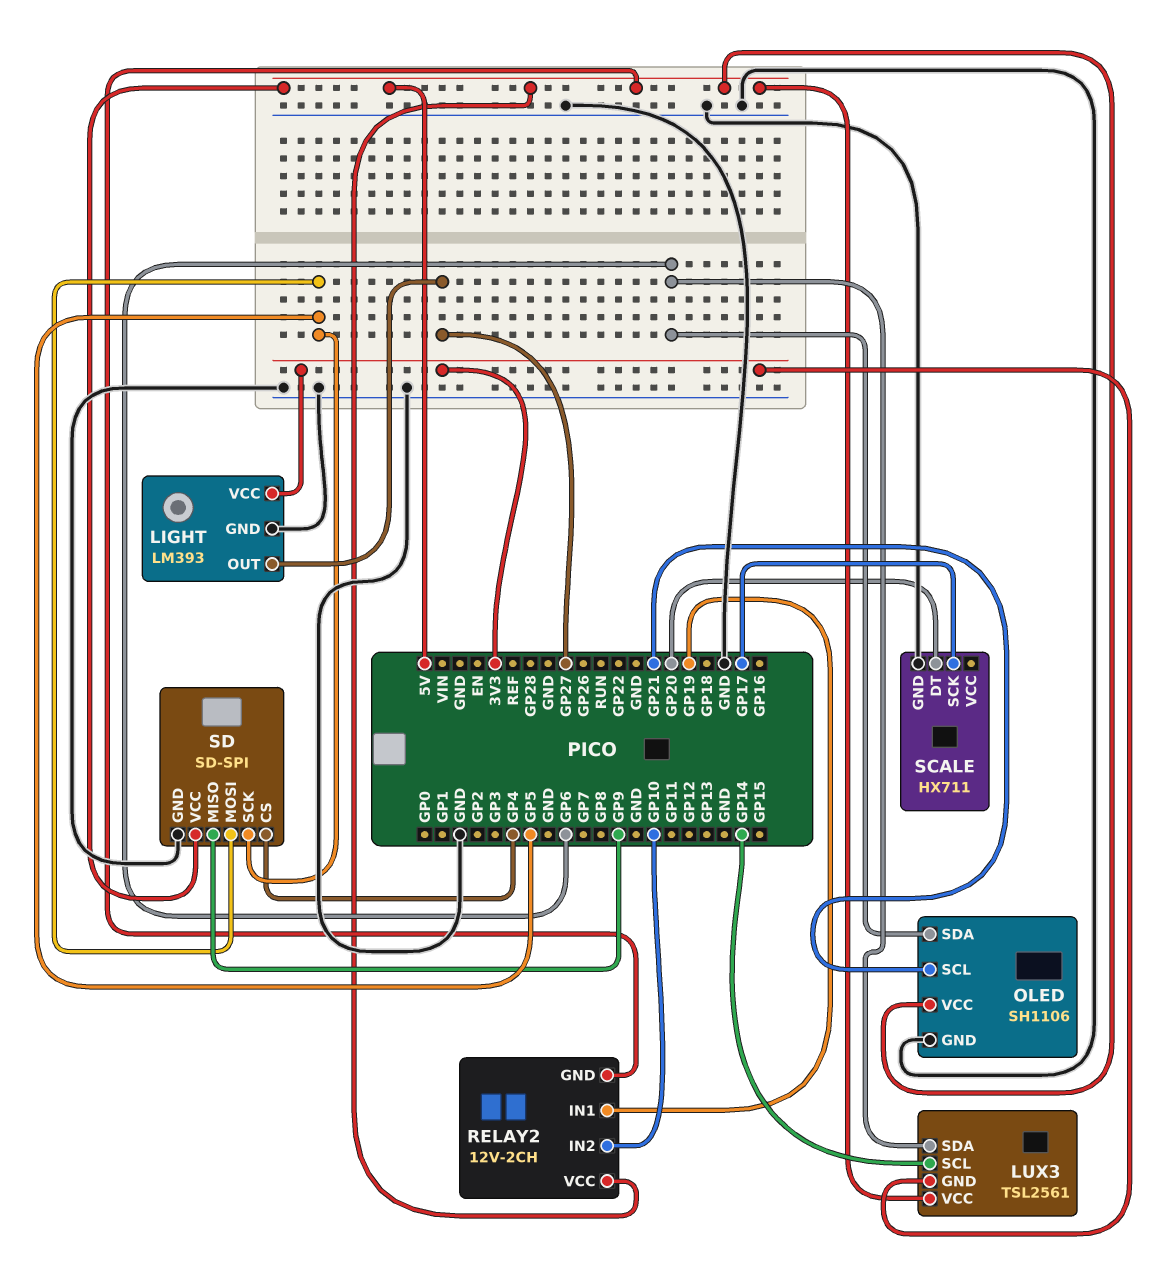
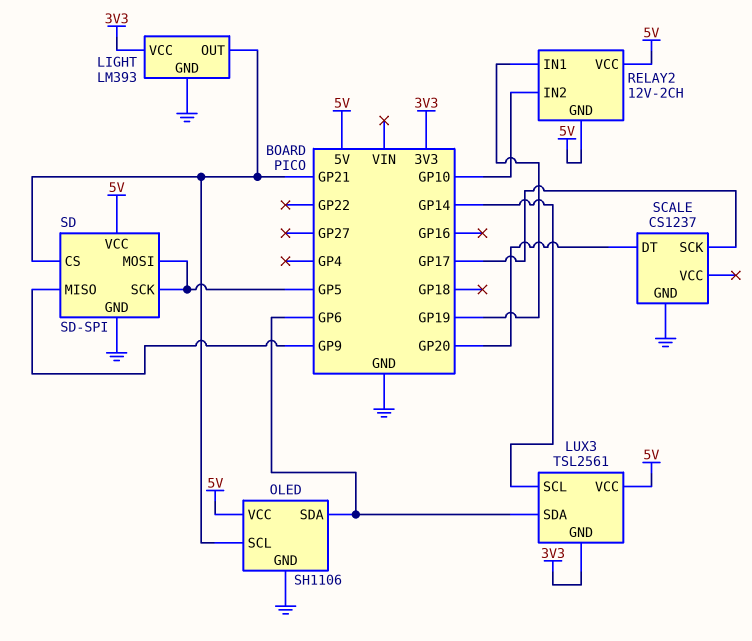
LIGHT pin OUT: GP27 -> GP21
SCALE: HX711 -> CS1237
SD pin CS: GP4 -> GP21

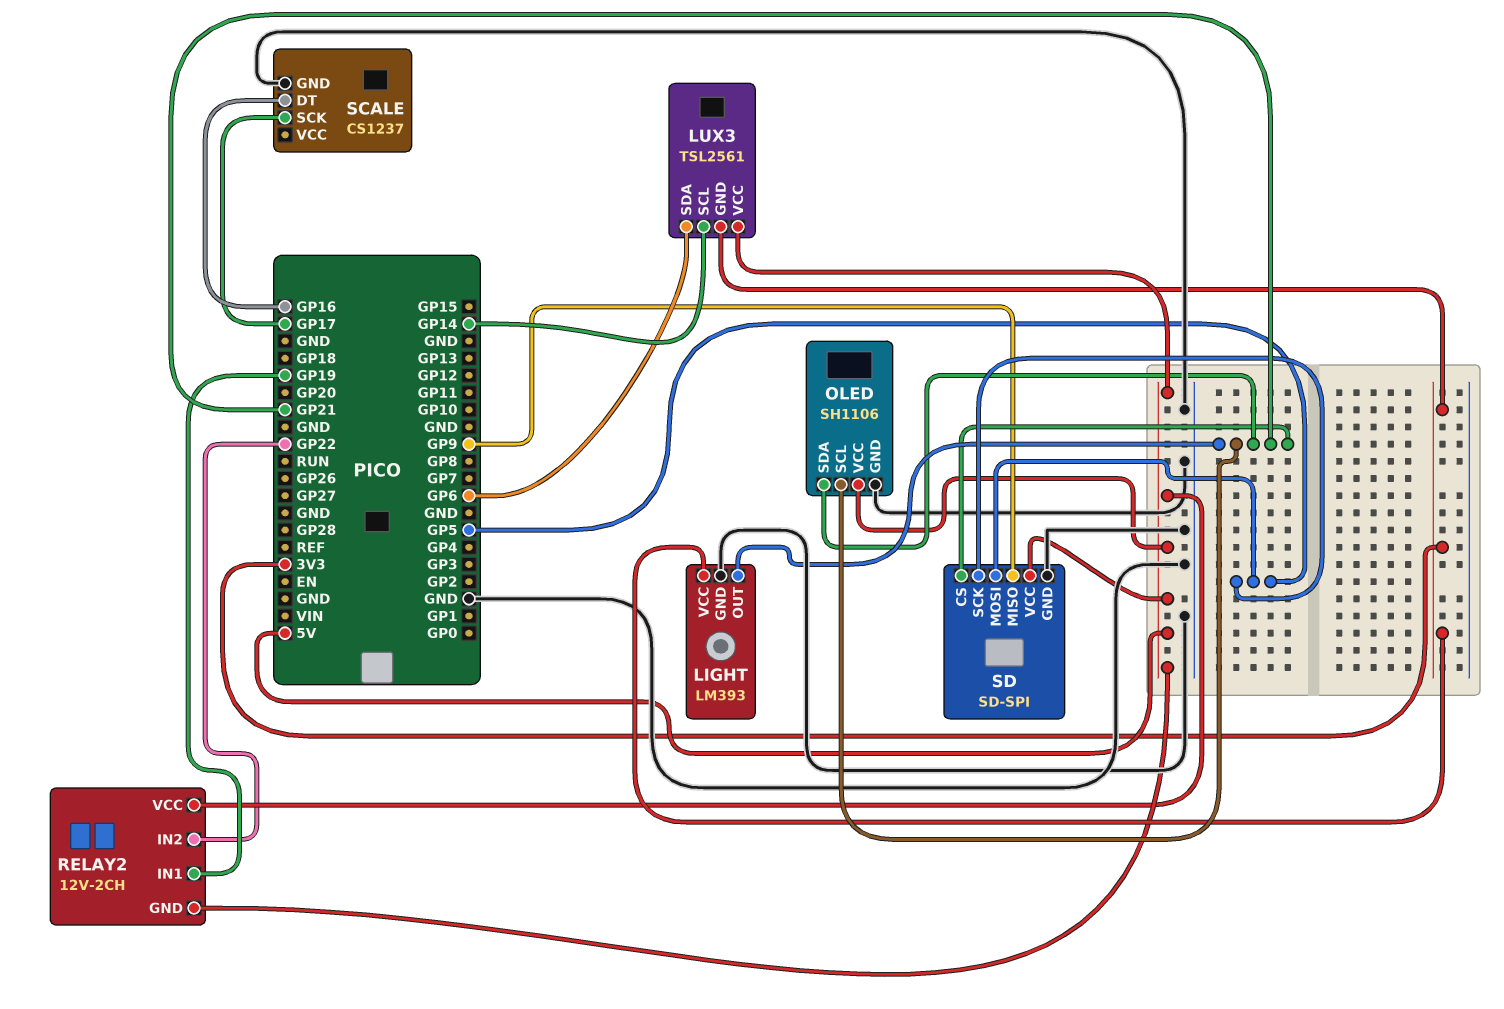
OLED pin SDA: GP6 -> GP21
RELAY2 pin IN2: GP10 -> GP22
SCALE pin DT: GP20 -> GP16

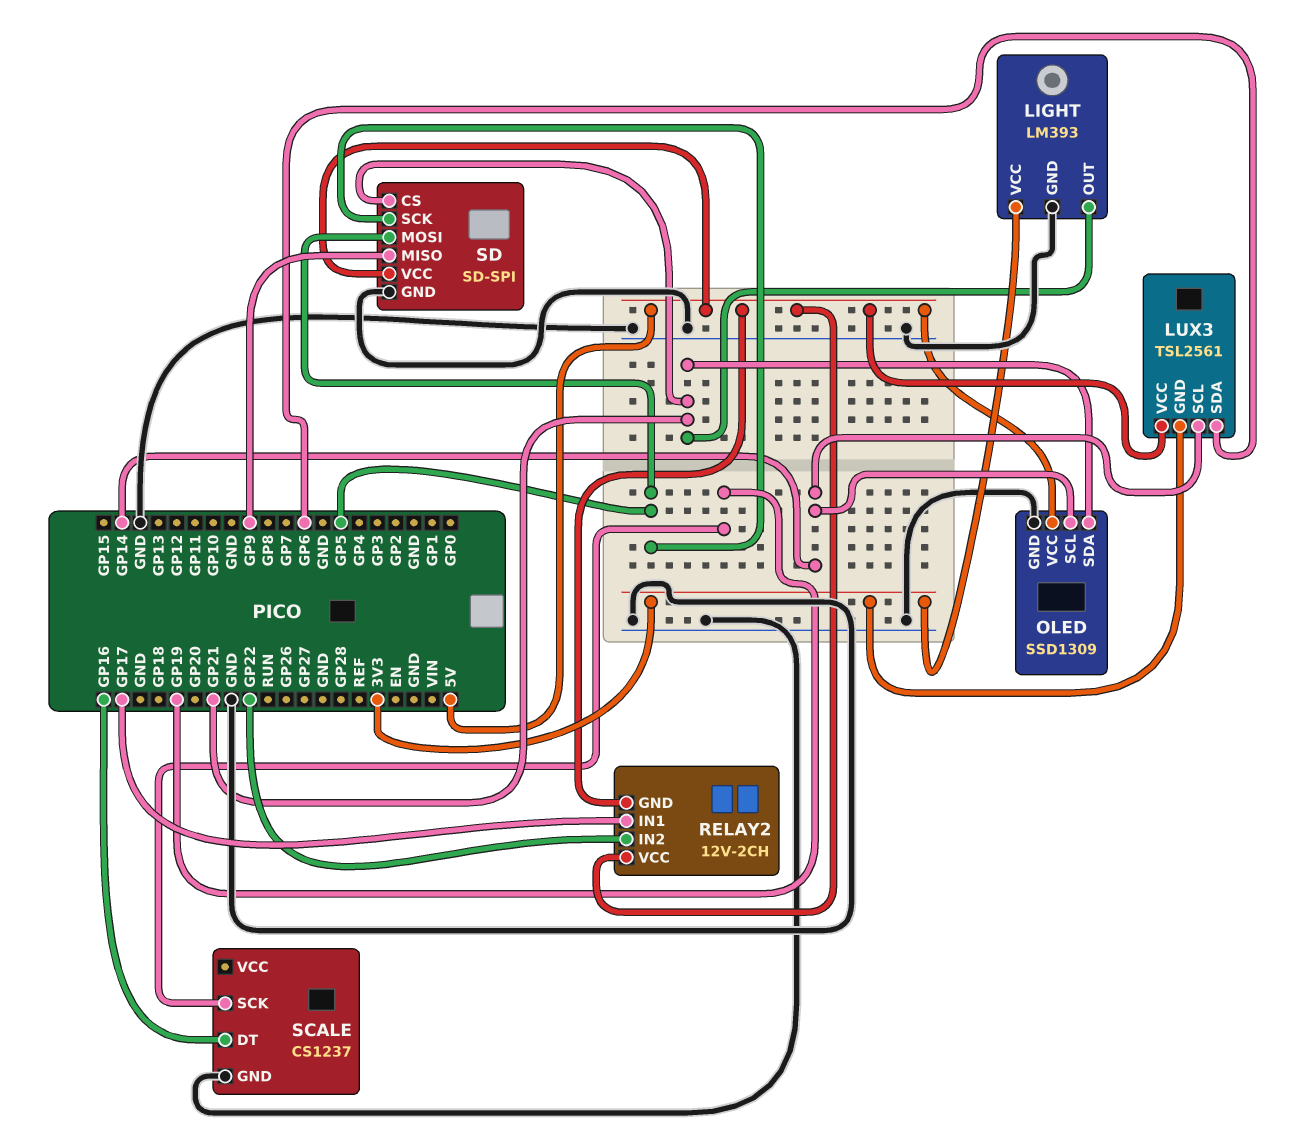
OLED: SH1106 -> SSD1309
OLED pin SCL: GP21 -> GP14
RELAY2 pin IN1: GP19 -> GP17
SCALE pin SCK: GP17 -> GP19

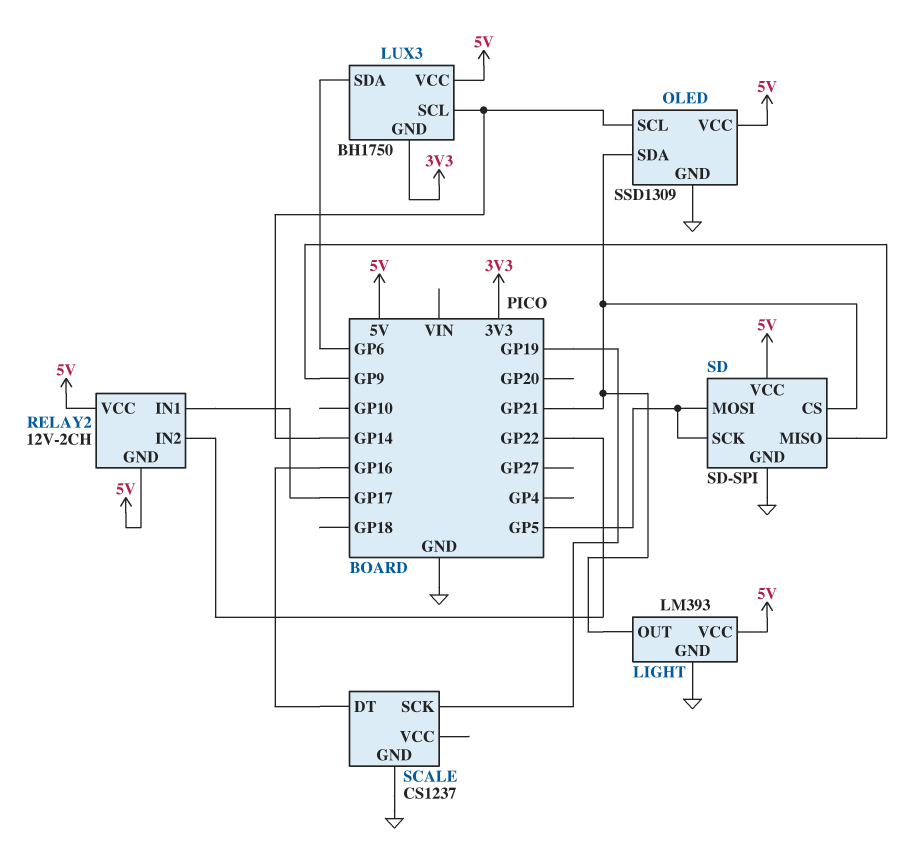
LIGHT pin VCC: 3V3 -> 5V
LUX3: TSL2561 -> BH1750

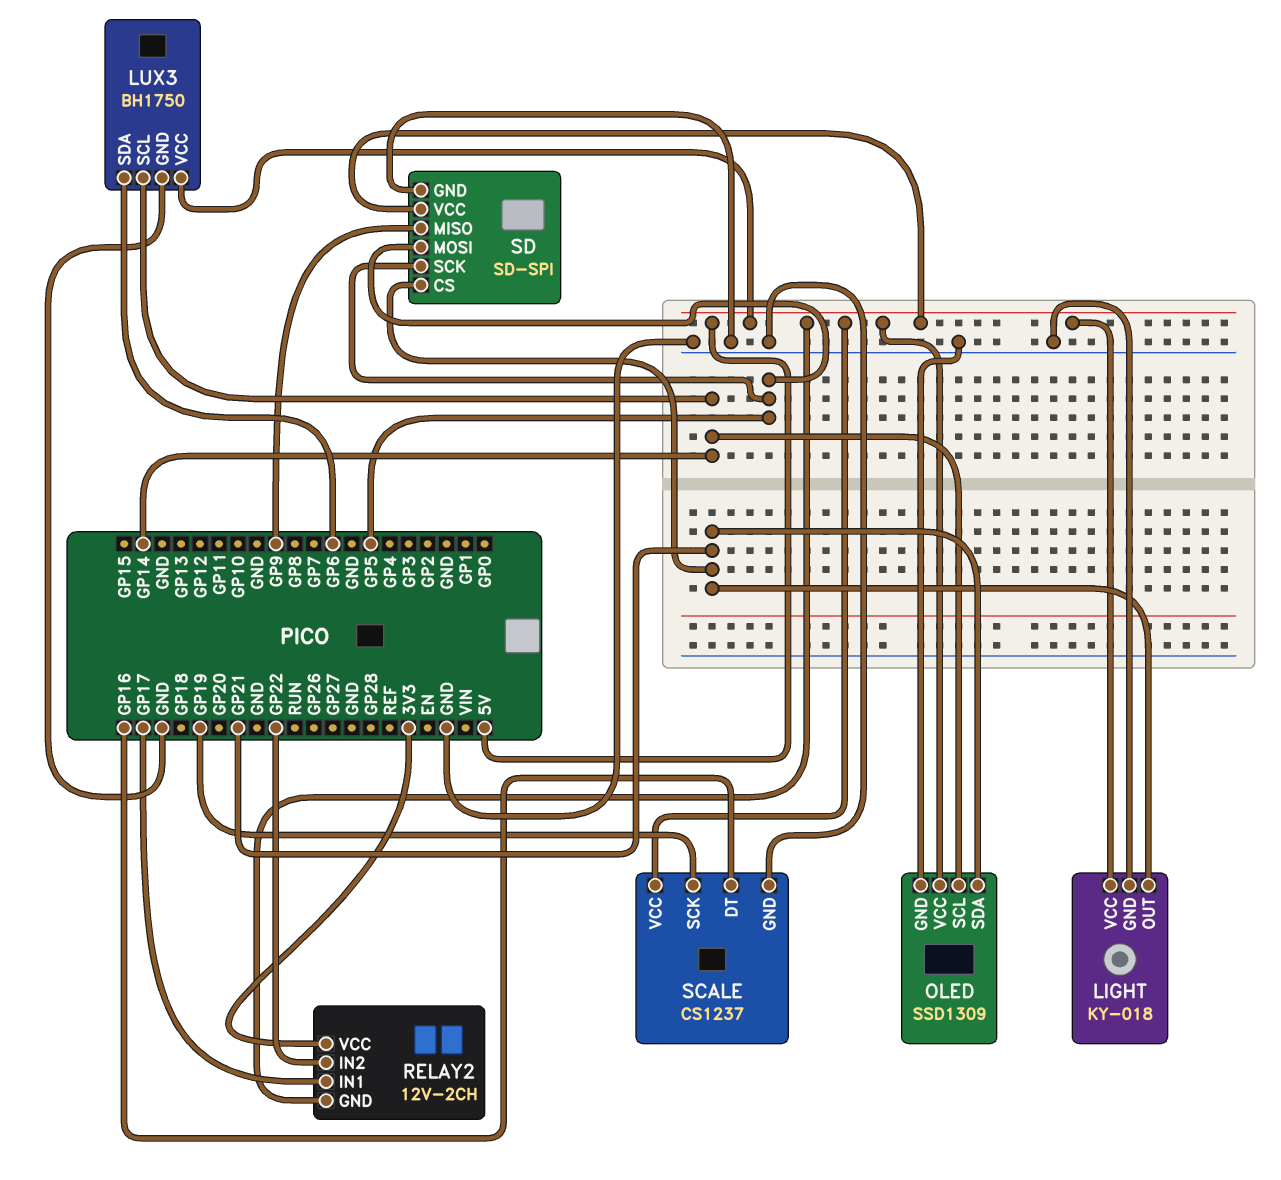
LIGHT: LM393 -> KY-018
LUX3 pin GND: 3V3 -> GND
RELAY2 pin VCC: 5V -> 3V3
SCALE pin VCC: none -> 5V

